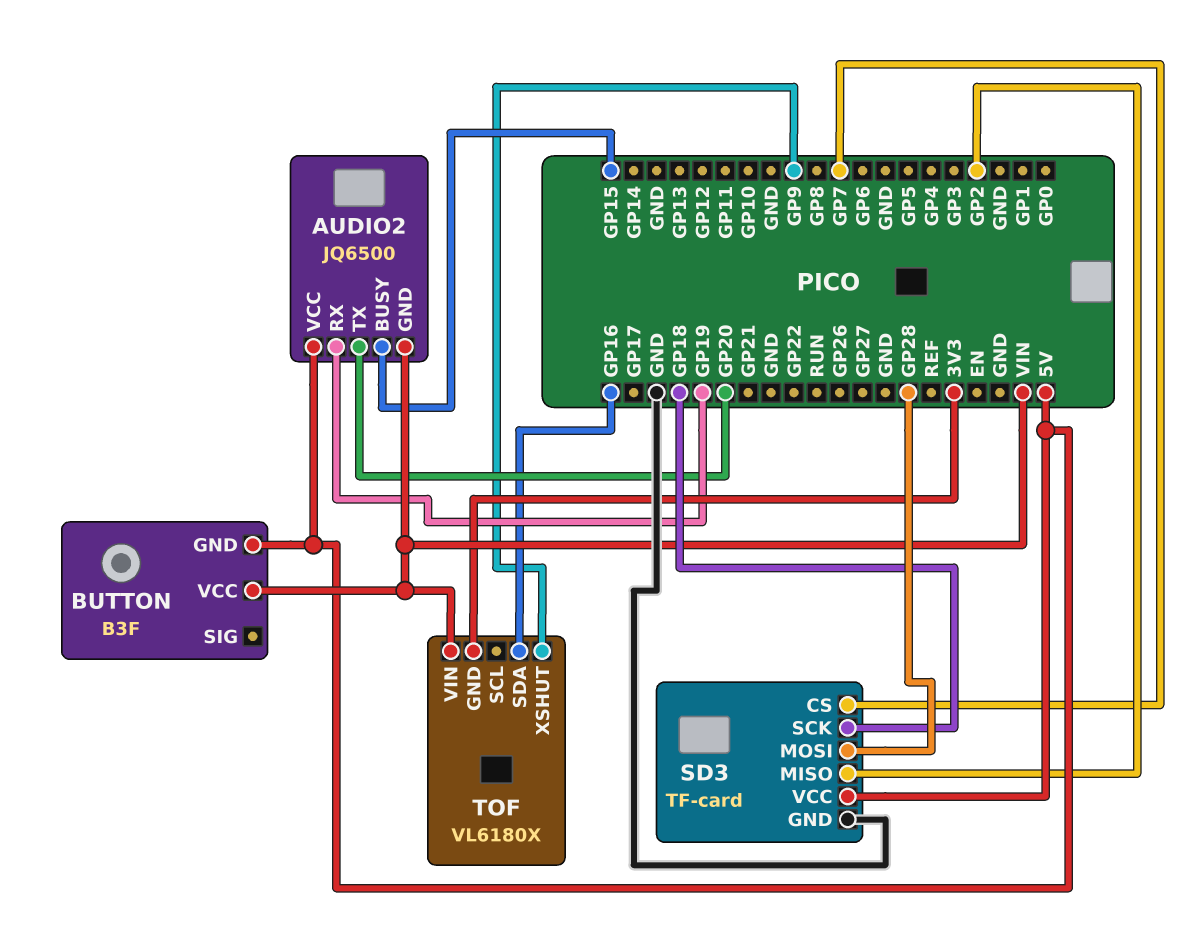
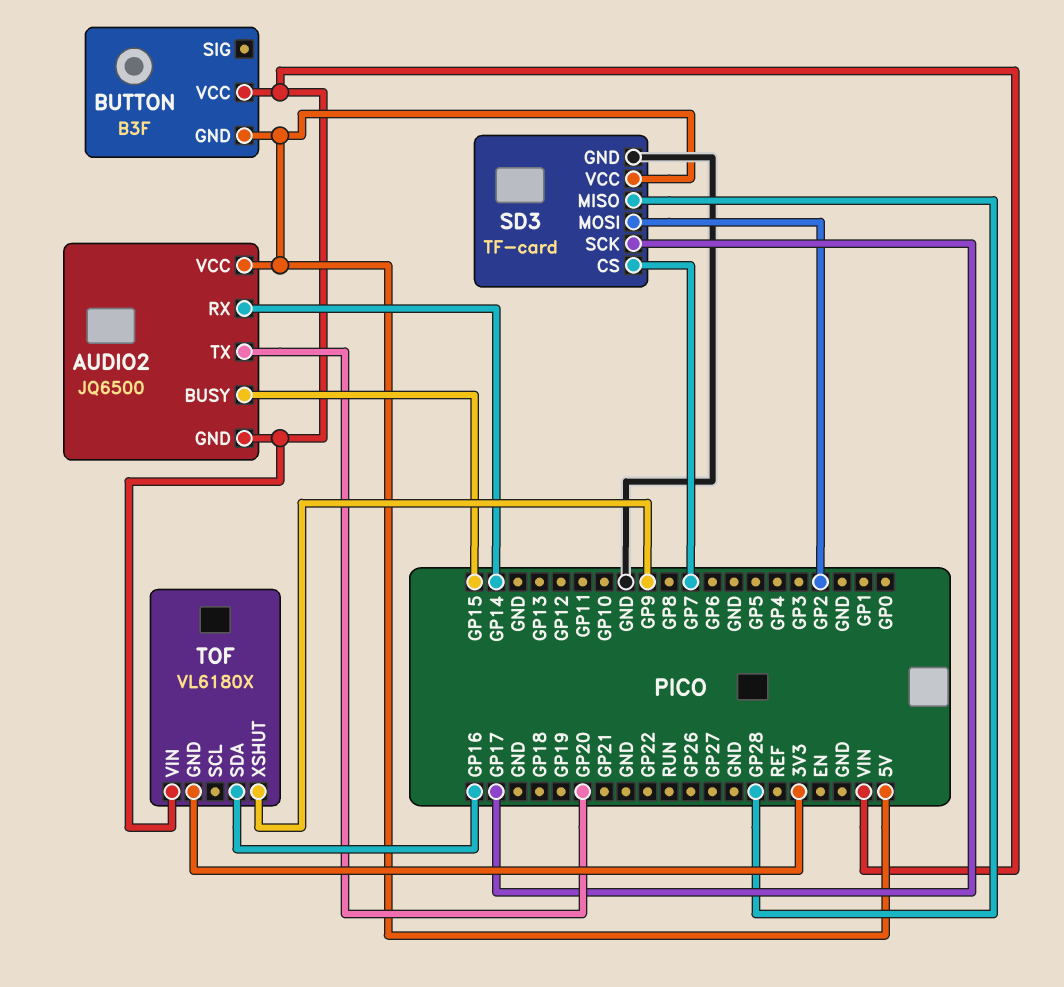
AUDIO2 pin RX: GP19 -> GP14
SD3 pin MISO: GP2 -> GP28
SD3 pin MOSI: GP28 -> GP2
SD3 pin SCK: GP18 -> GP17

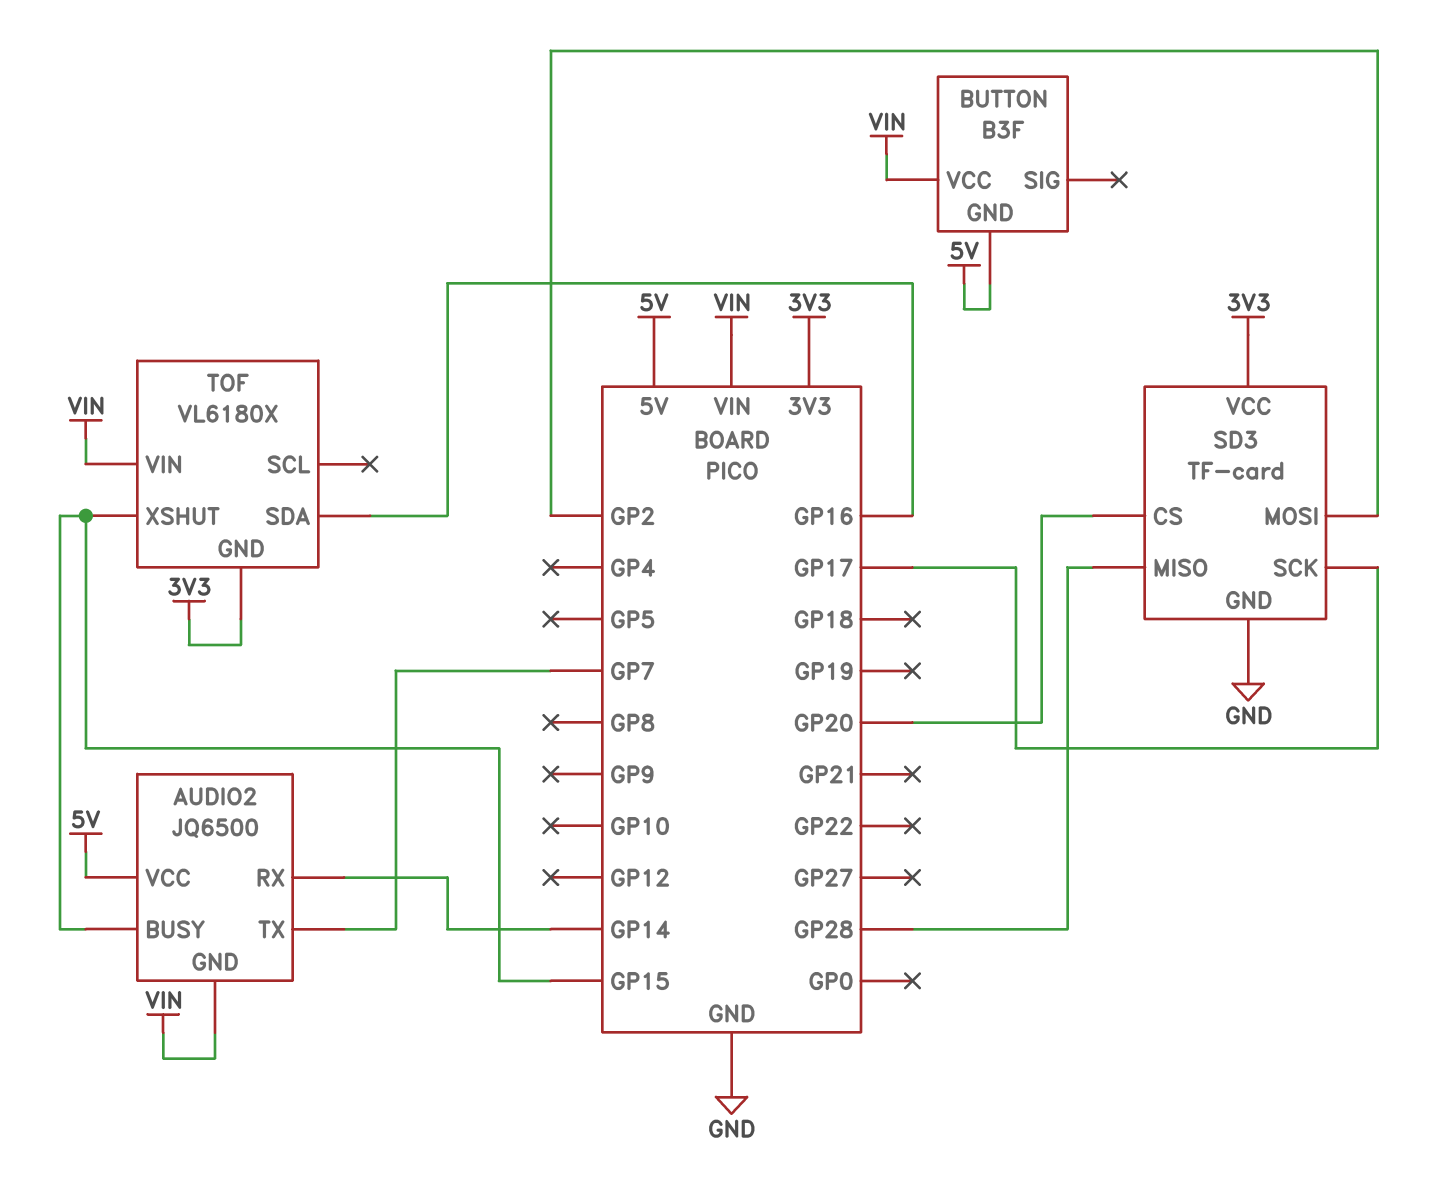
AUDIO2 pin TX: GP20 -> GP7
SD3 pin CS: GP7 -> GP20
SD3 pin VCC: 5V -> 3V3
TOF pin XSHUT: GP9 -> GP15

